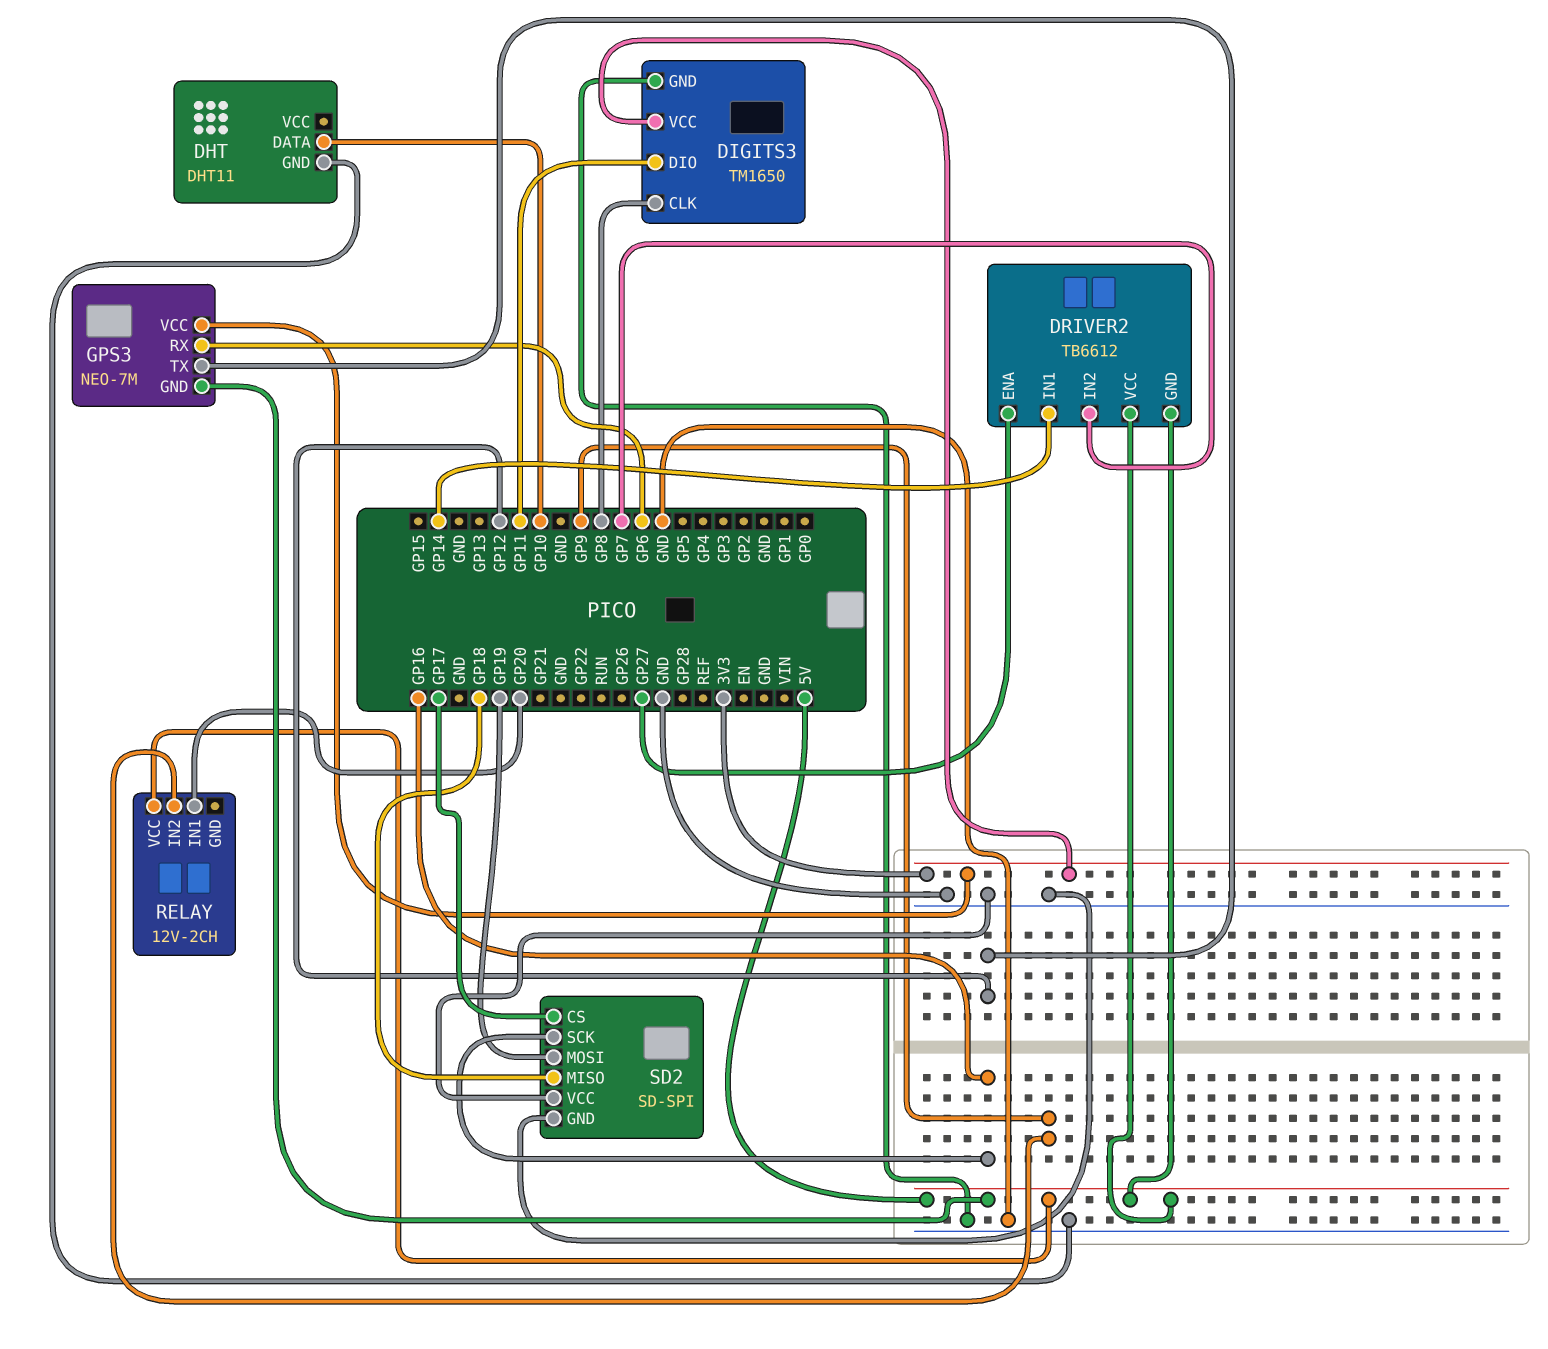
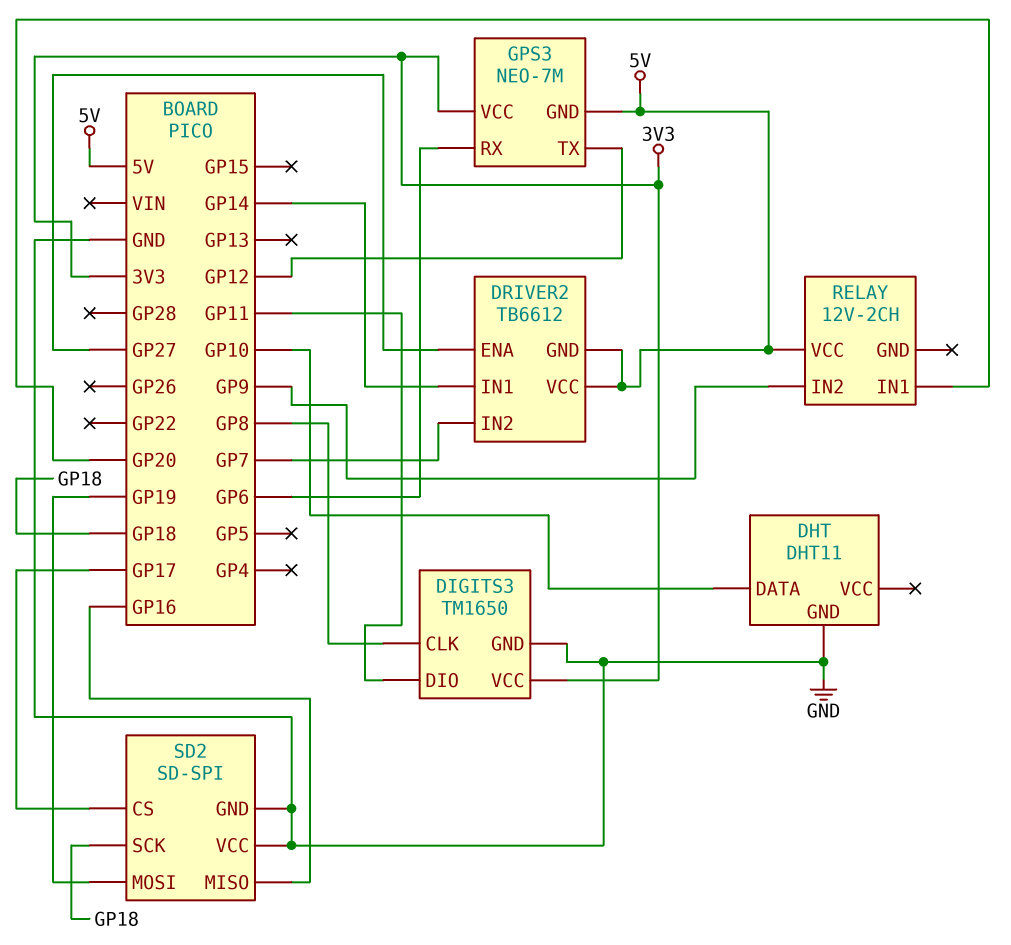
SD2 pin MISO: GP18 -> GP16
SD2 pin SCK: GP16 -> GP18

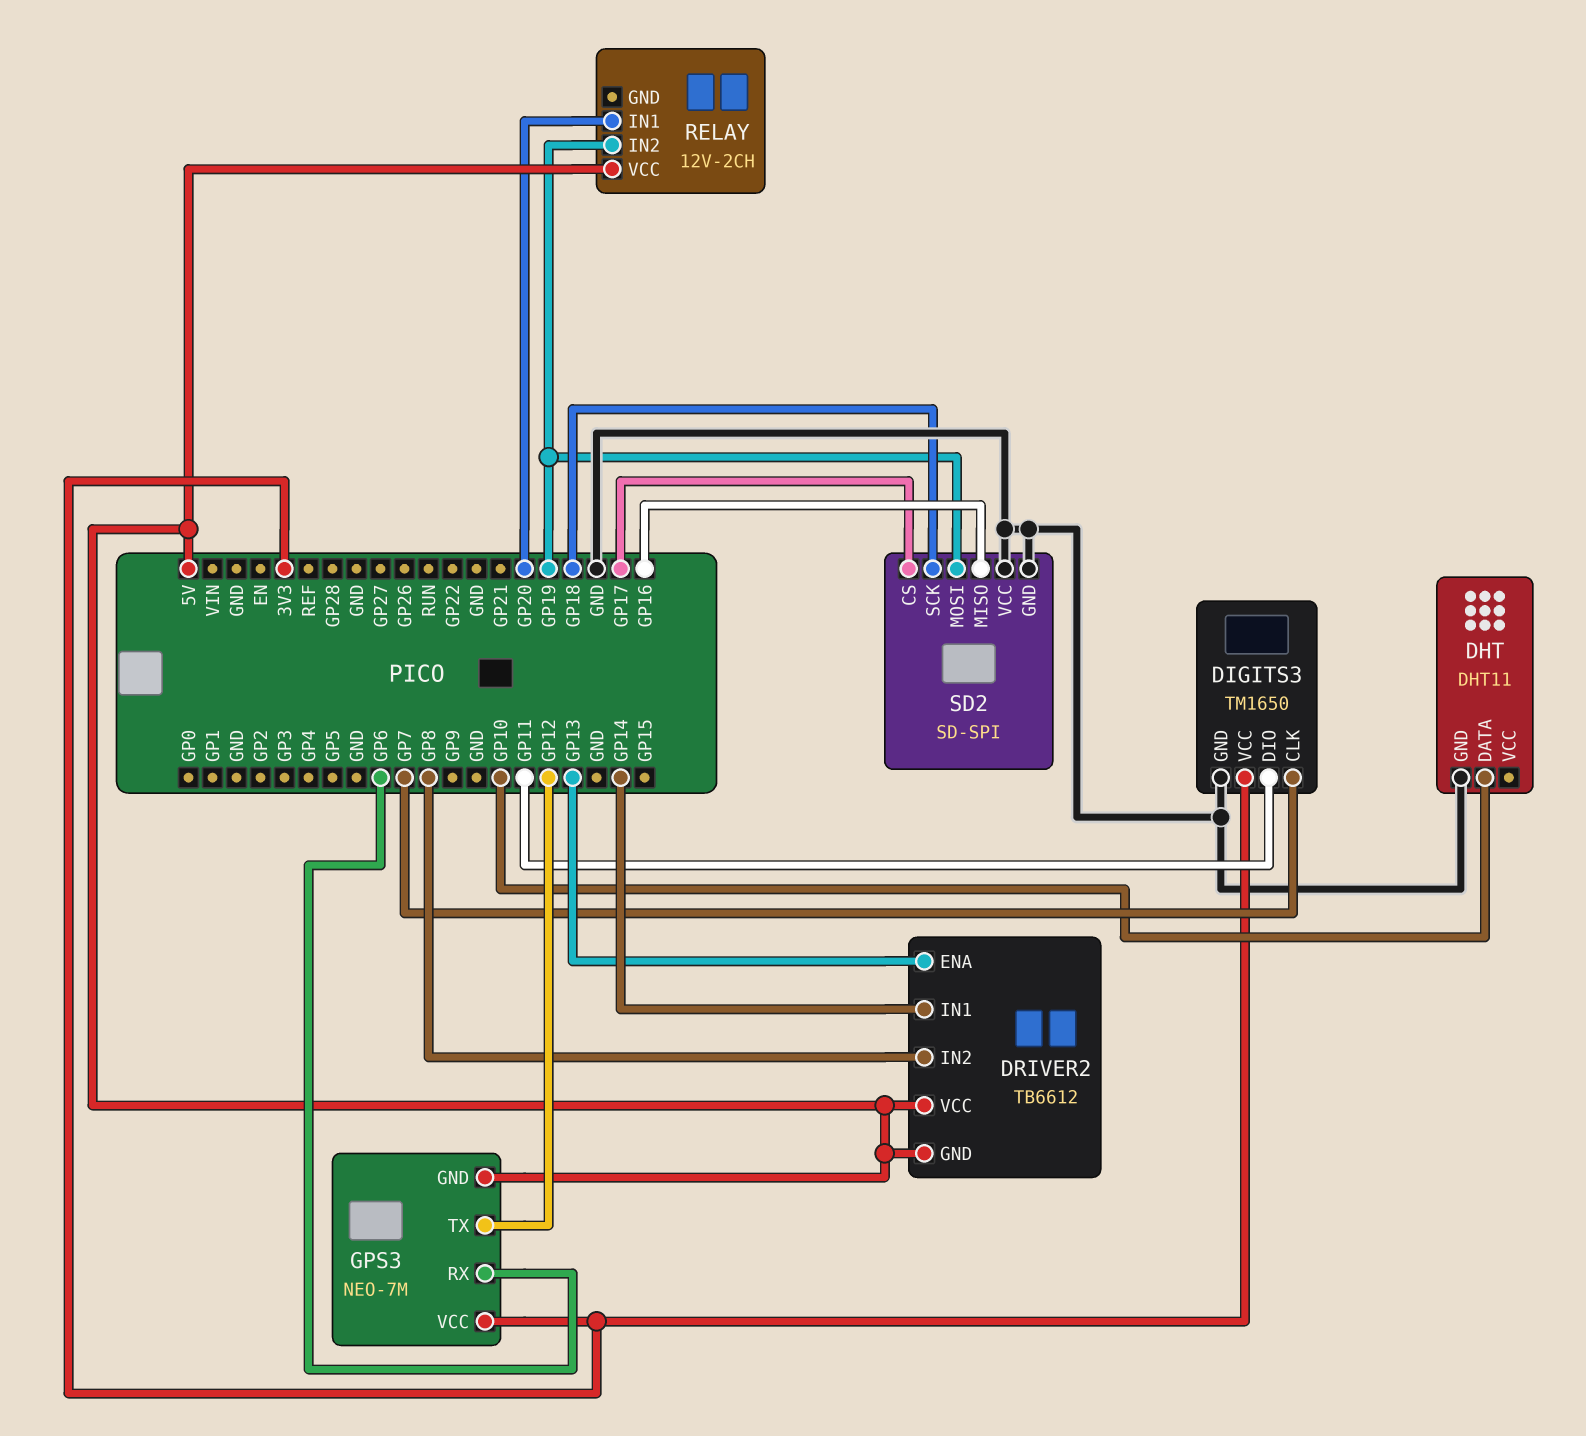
DIGITS3 pin CLK: GP8 -> GP7
DRIVER2 pin ENA: GP27 -> GP13
DRIVER2 pin IN2: GP7 -> GP8
RELAY pin IN2: GP9 -> GP19

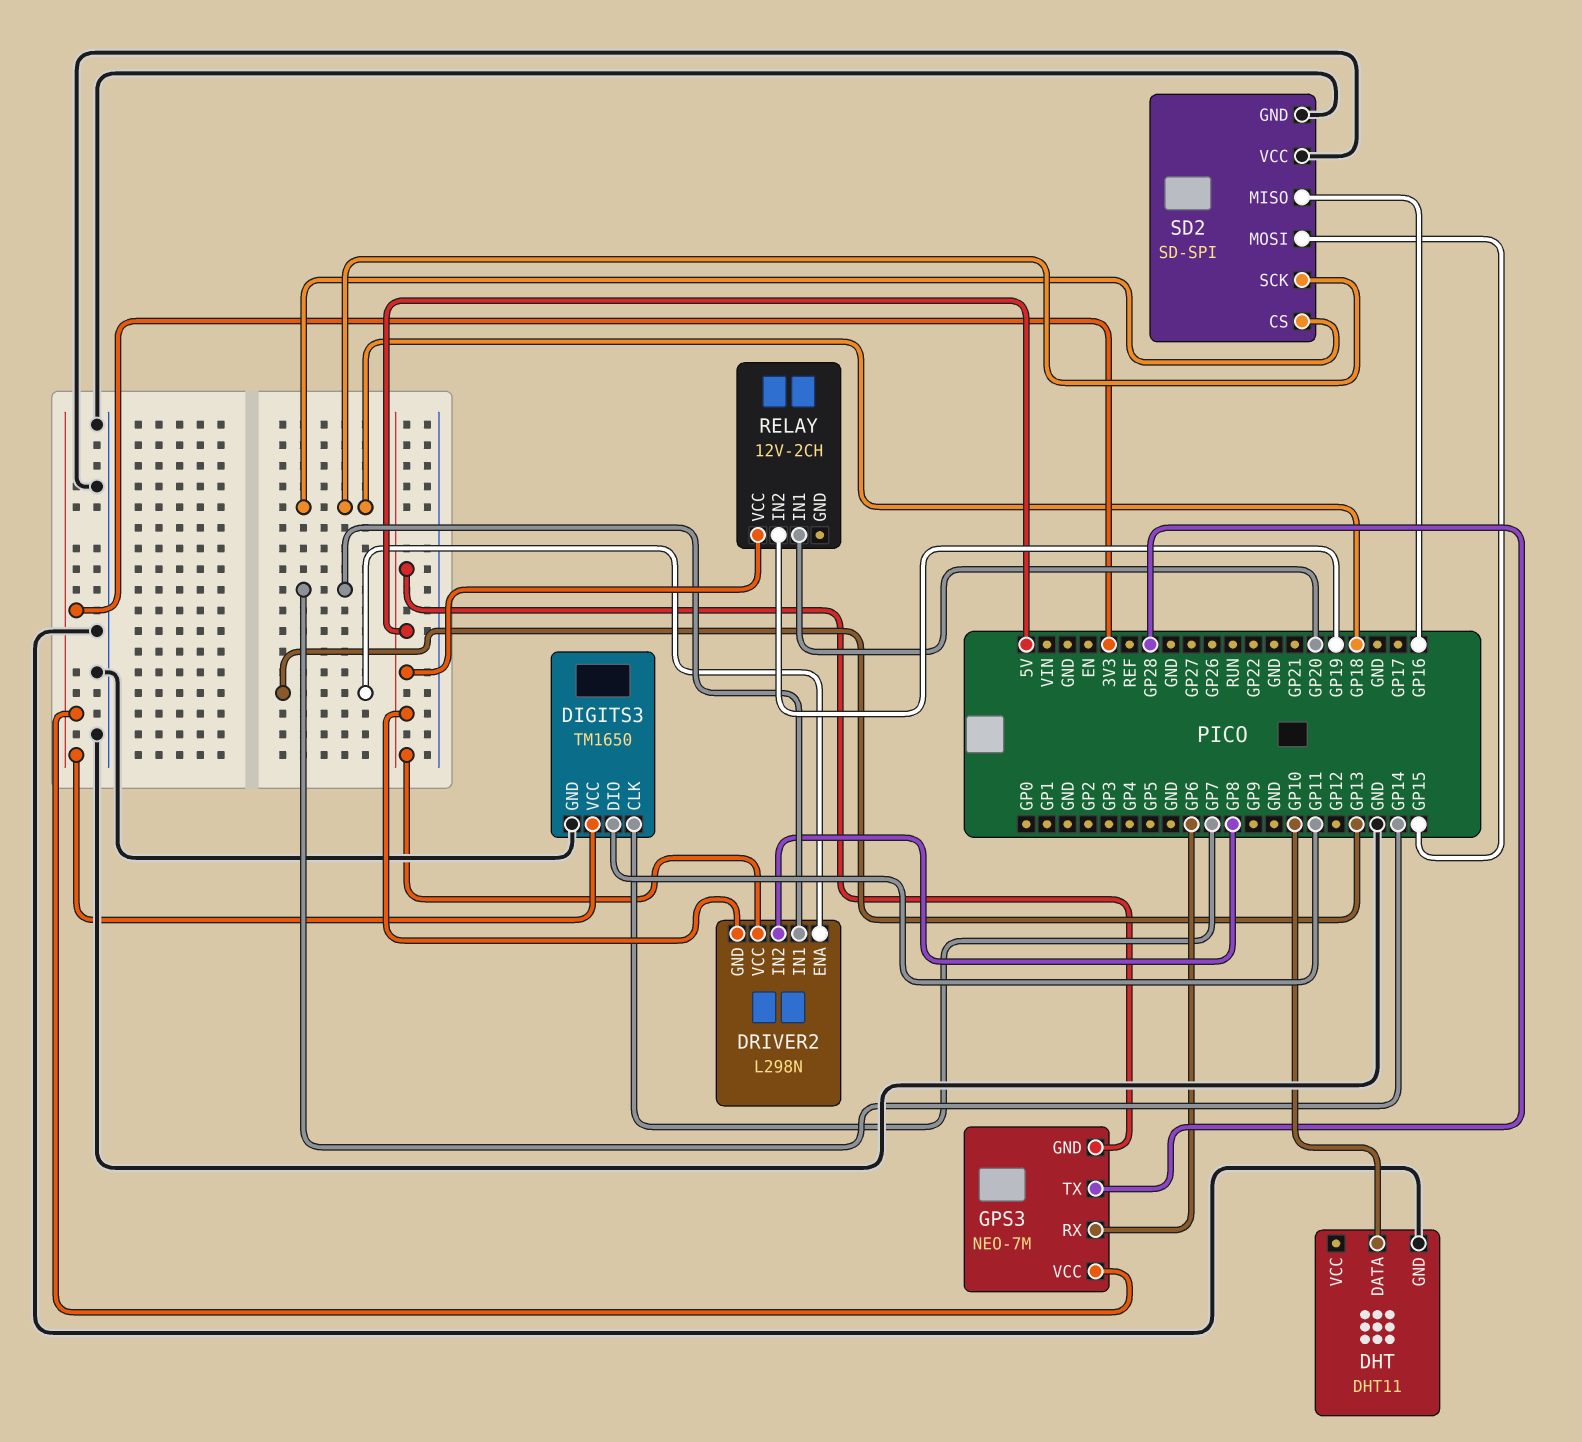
DRIVER2: TB6612 -> L298N
GPS3 pin TX: GP12 -> GP28
SD2 pin CS: GP17 -> GP18
SD2 pin MOSI: GP19 -> GP15

